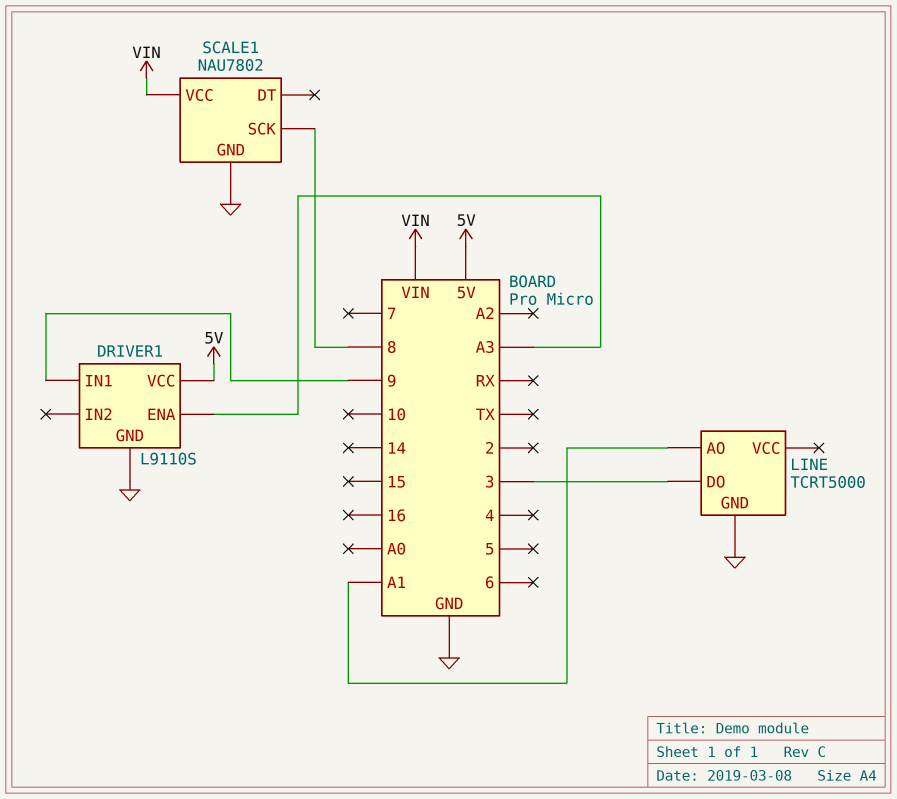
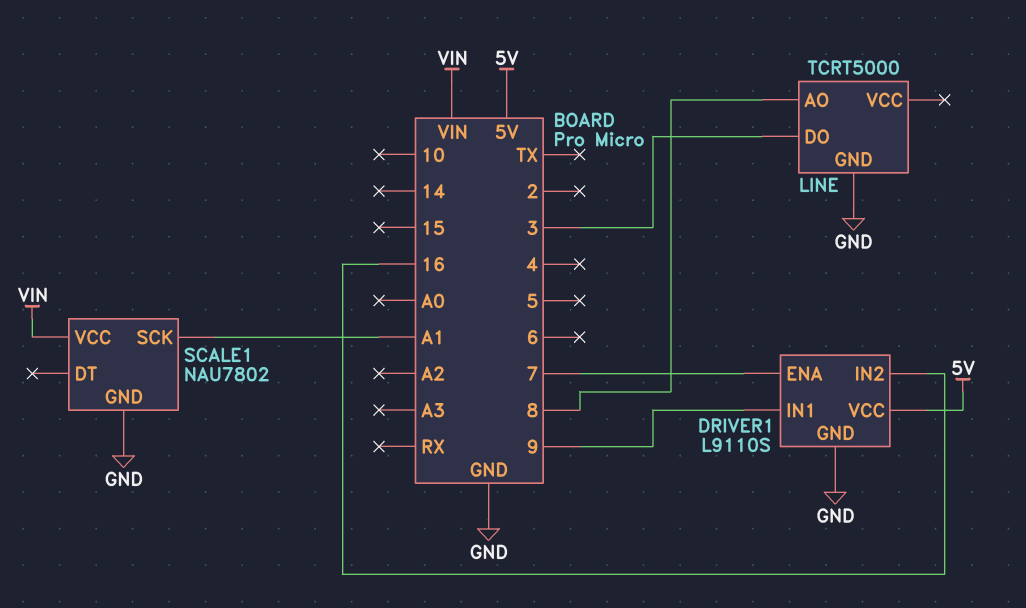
DRIVER1 pin ENA: A3 -> 7
DRIVER1 pin IN2: none -> 16
LINE pin AO: A1 -> 8
SCALE1 pin SCK: 8 -> A1

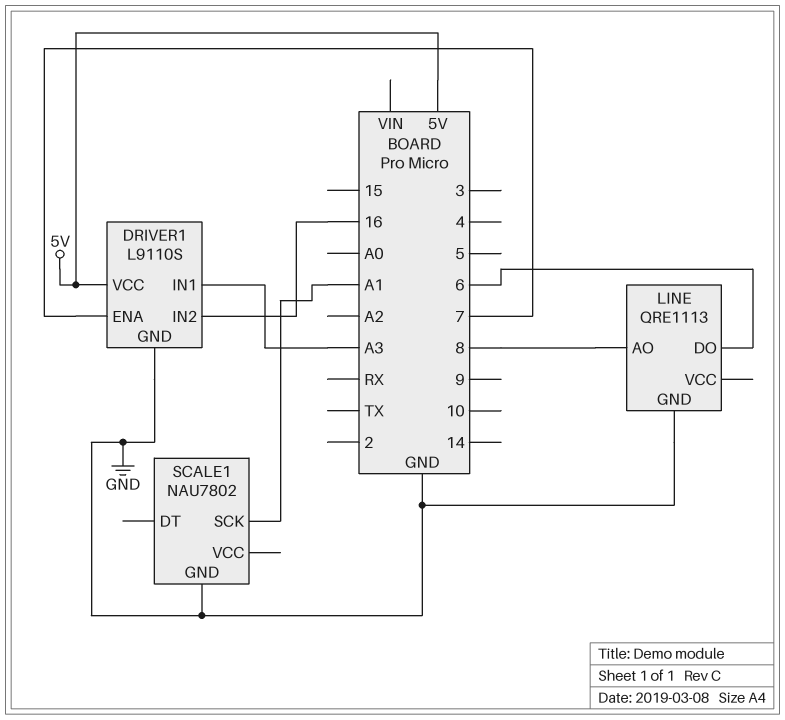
DRIVER1 pin IN1: 9 -> A3
LINE: TCRT5000 -> QRE1113
LINE pin DO: 3 -> 6
SCALE1 pin VCC: VIN -> none

